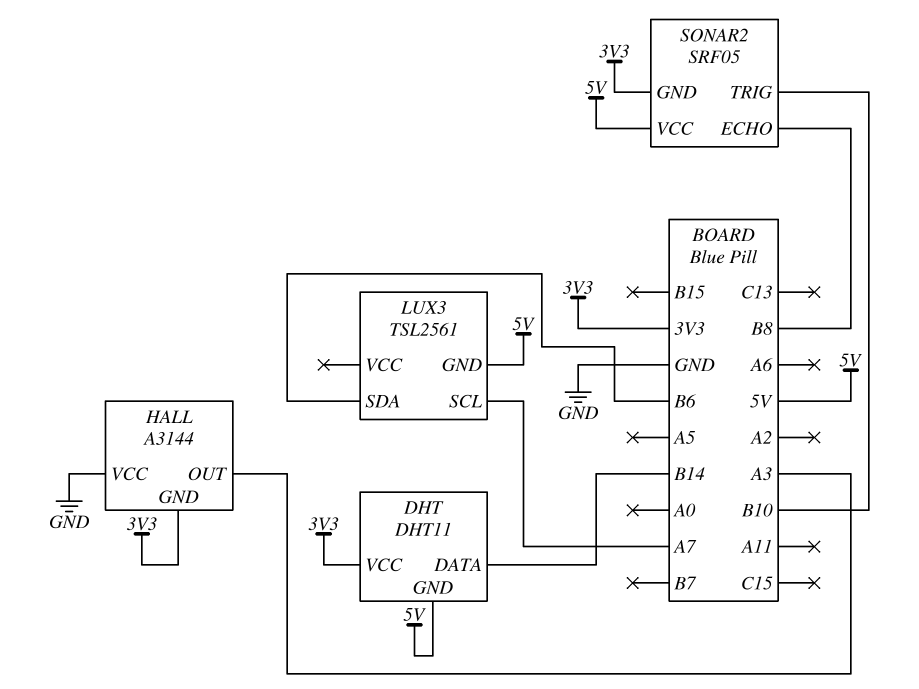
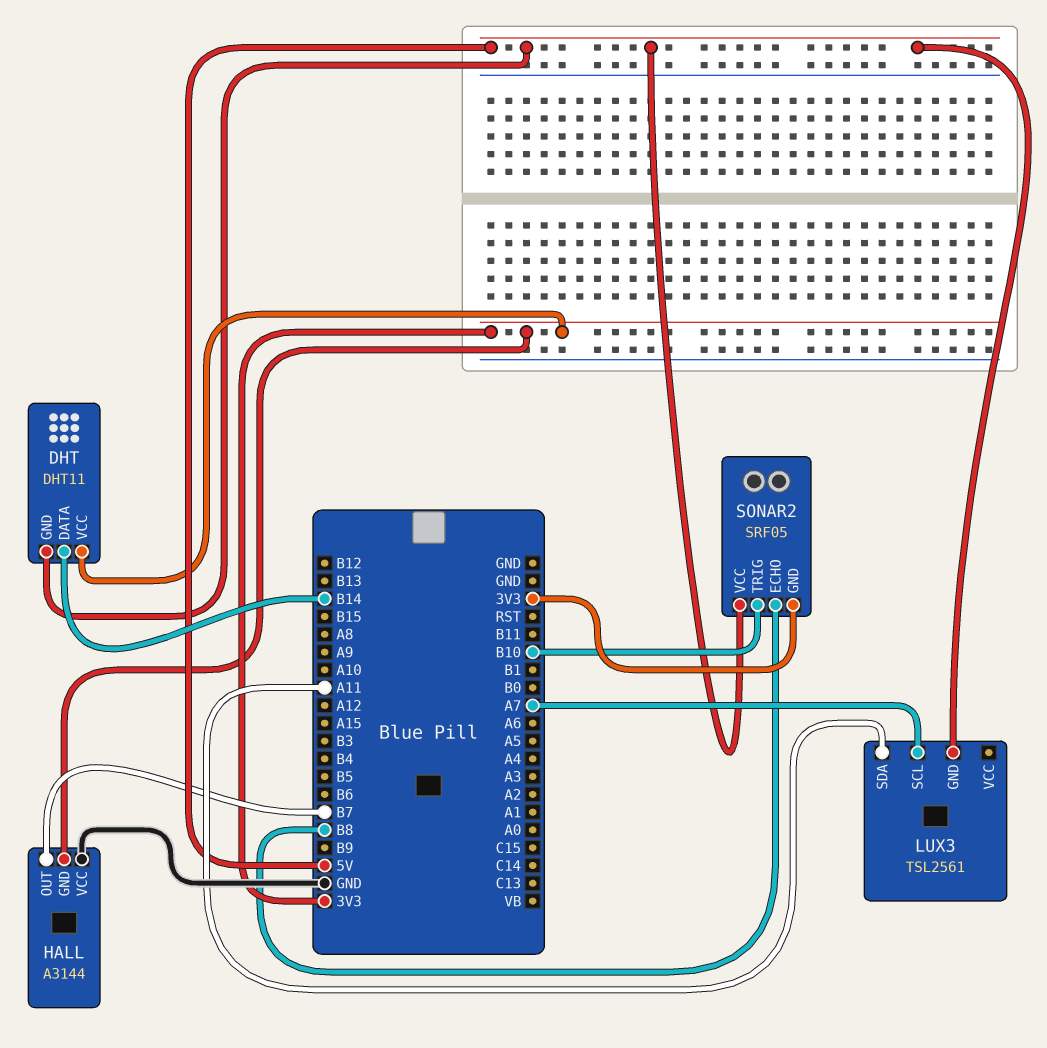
HALL pin OUT: A3 -> B7
LUX3 pin SDA: B6 -> A11

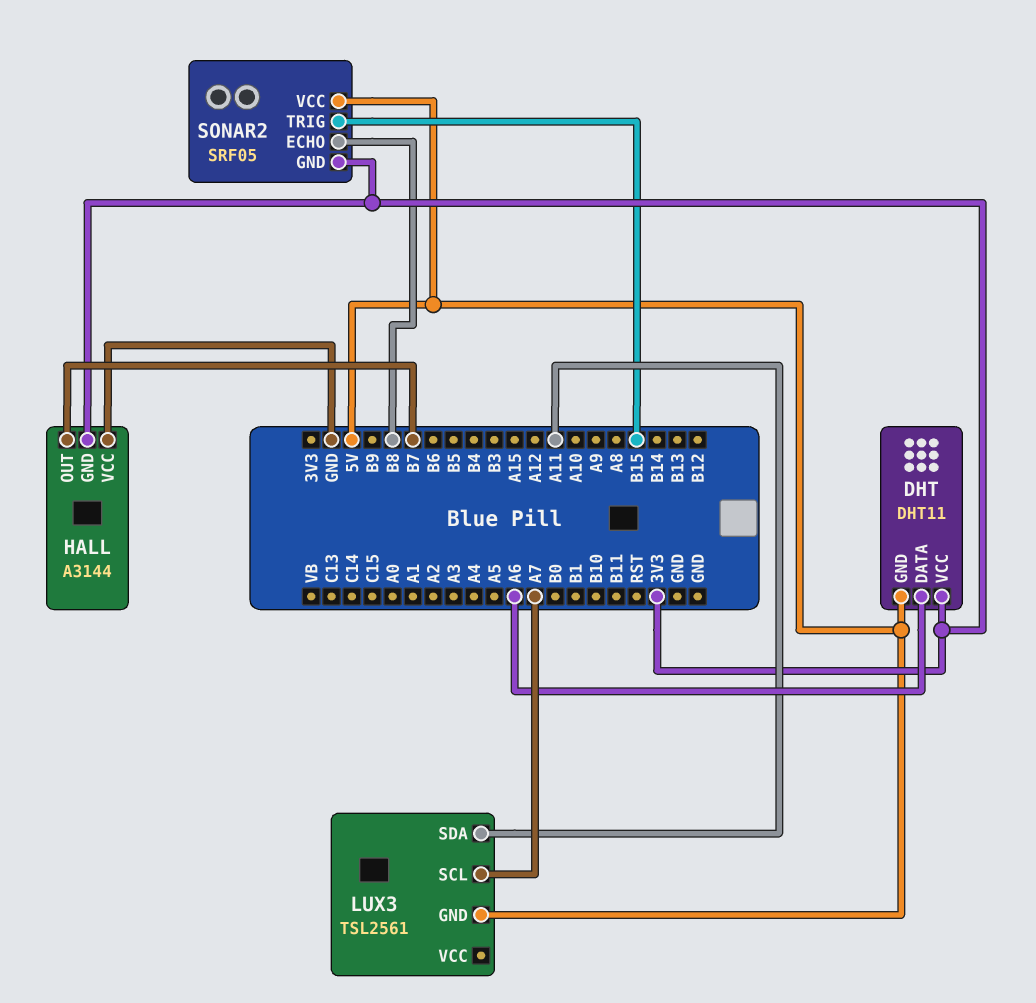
DHT pin DATA: B14 -> A6
SONAR2 pin TRIG: B10 -> B15

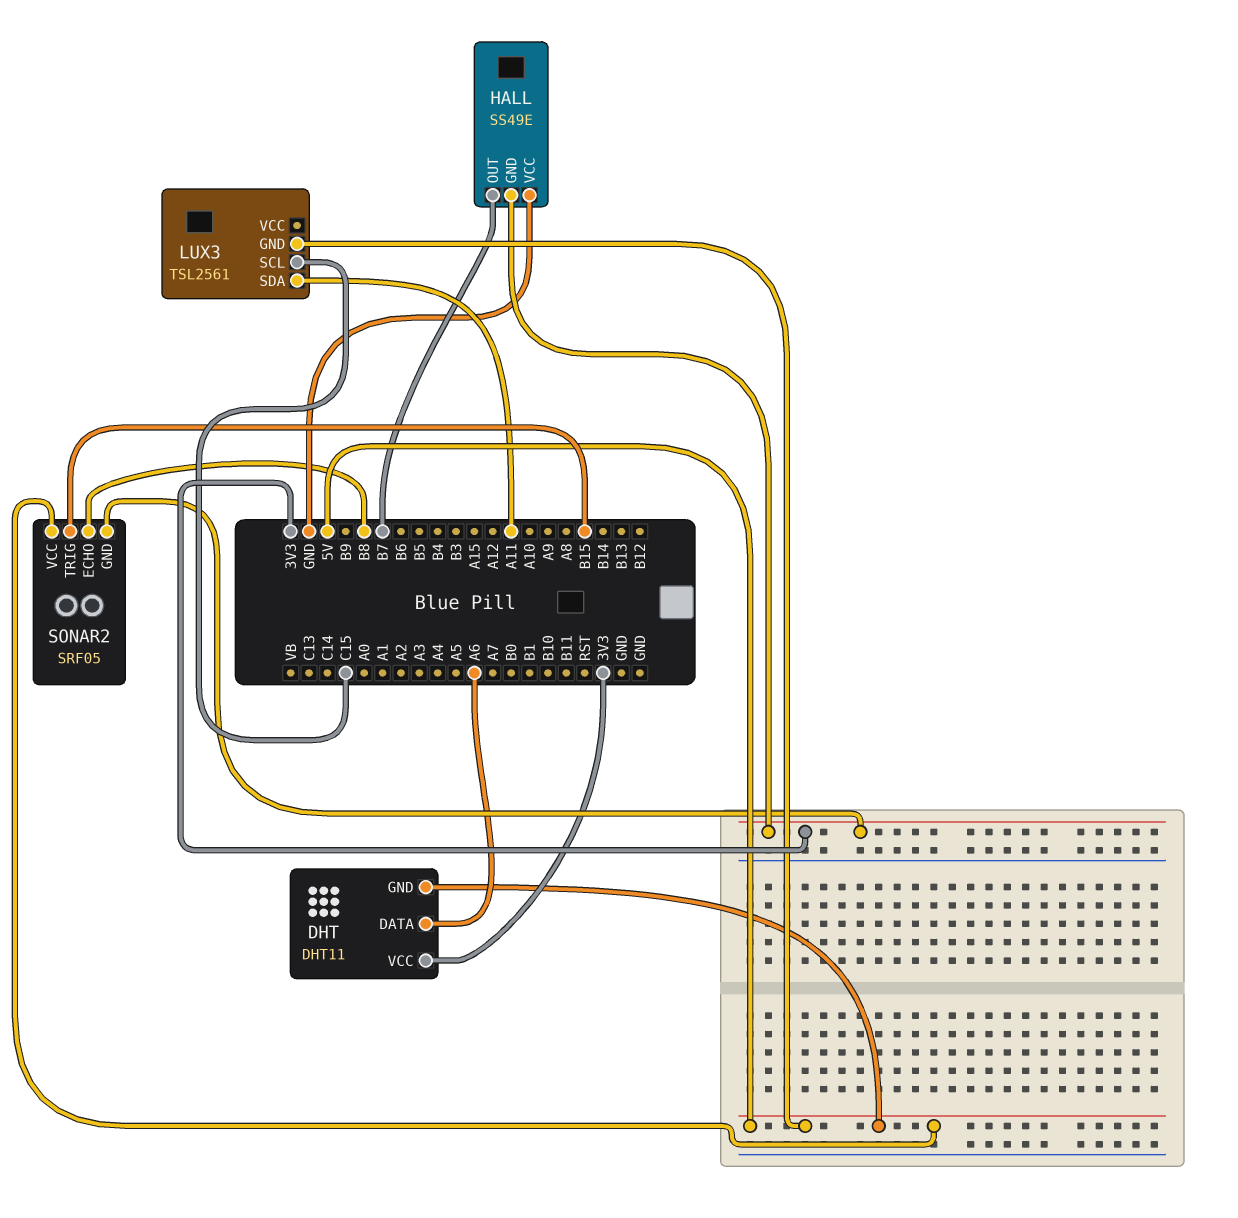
HALL: A3144 -> SS49E
LUX3 pin SCL: A7 -> C15

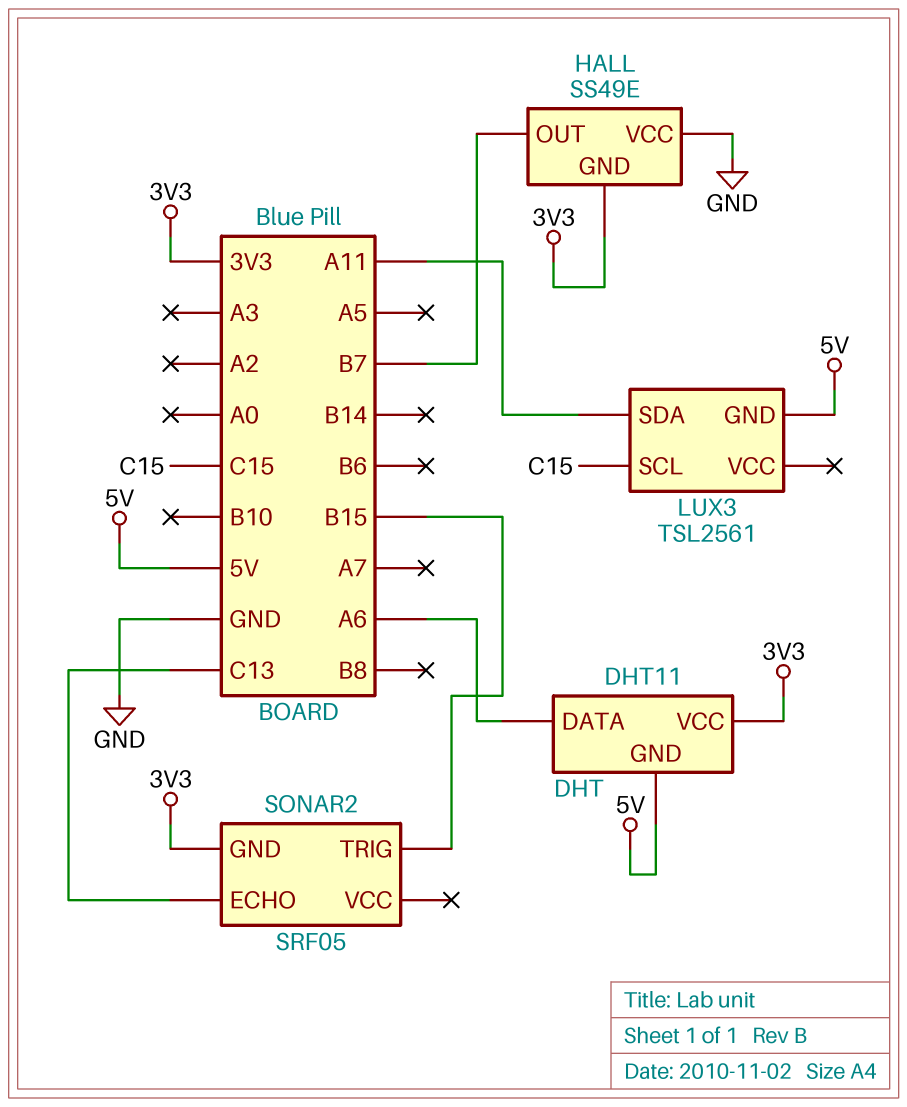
SONAR2 pin ECHO: B8 -> C13
SONAR2 pin VCC: 5V -> none

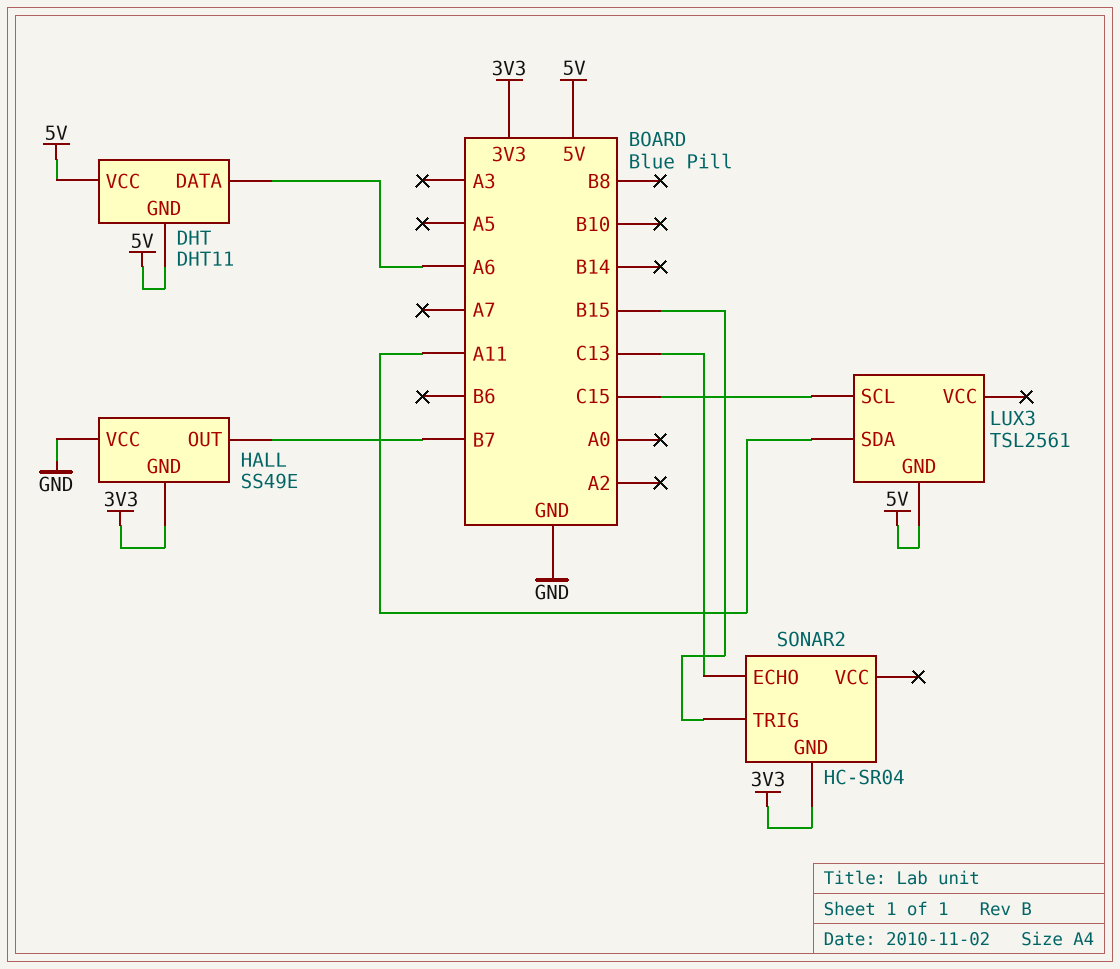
DHT pin VCC: 3V3 -> 5V
SONAR2: SRF05 -> HC-SR04

